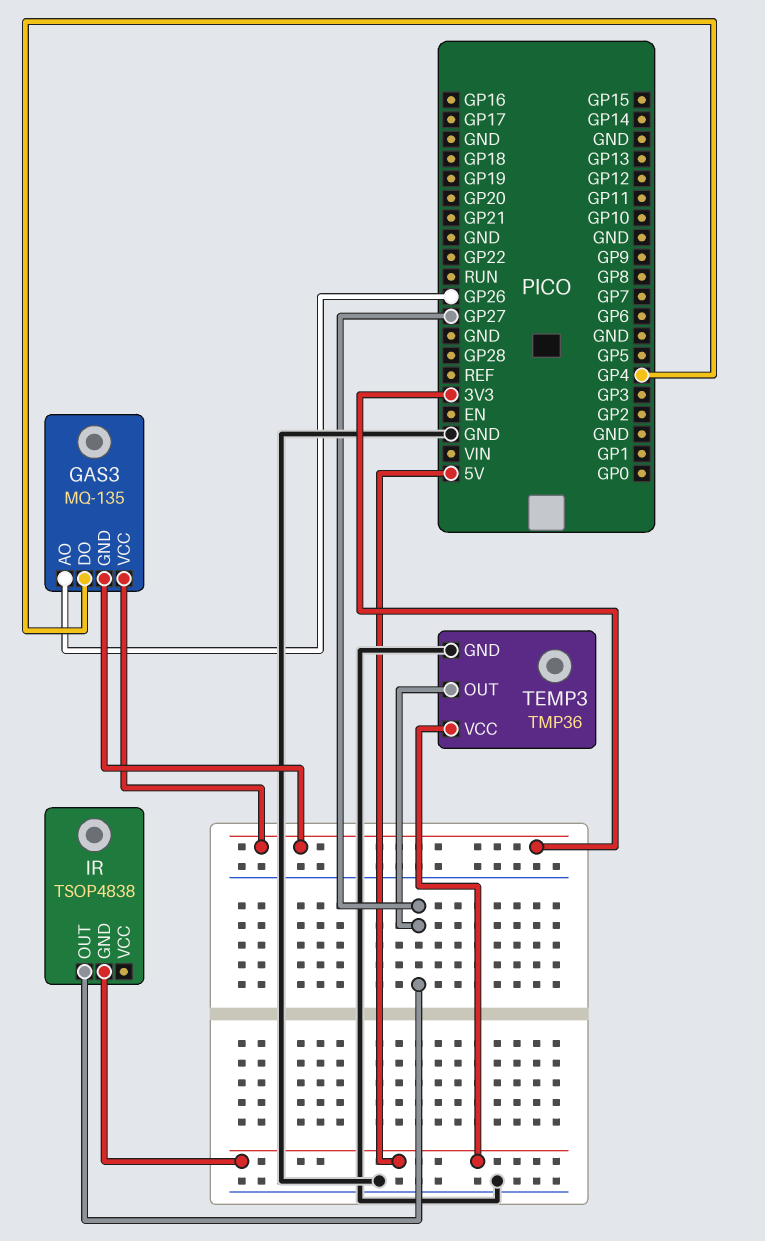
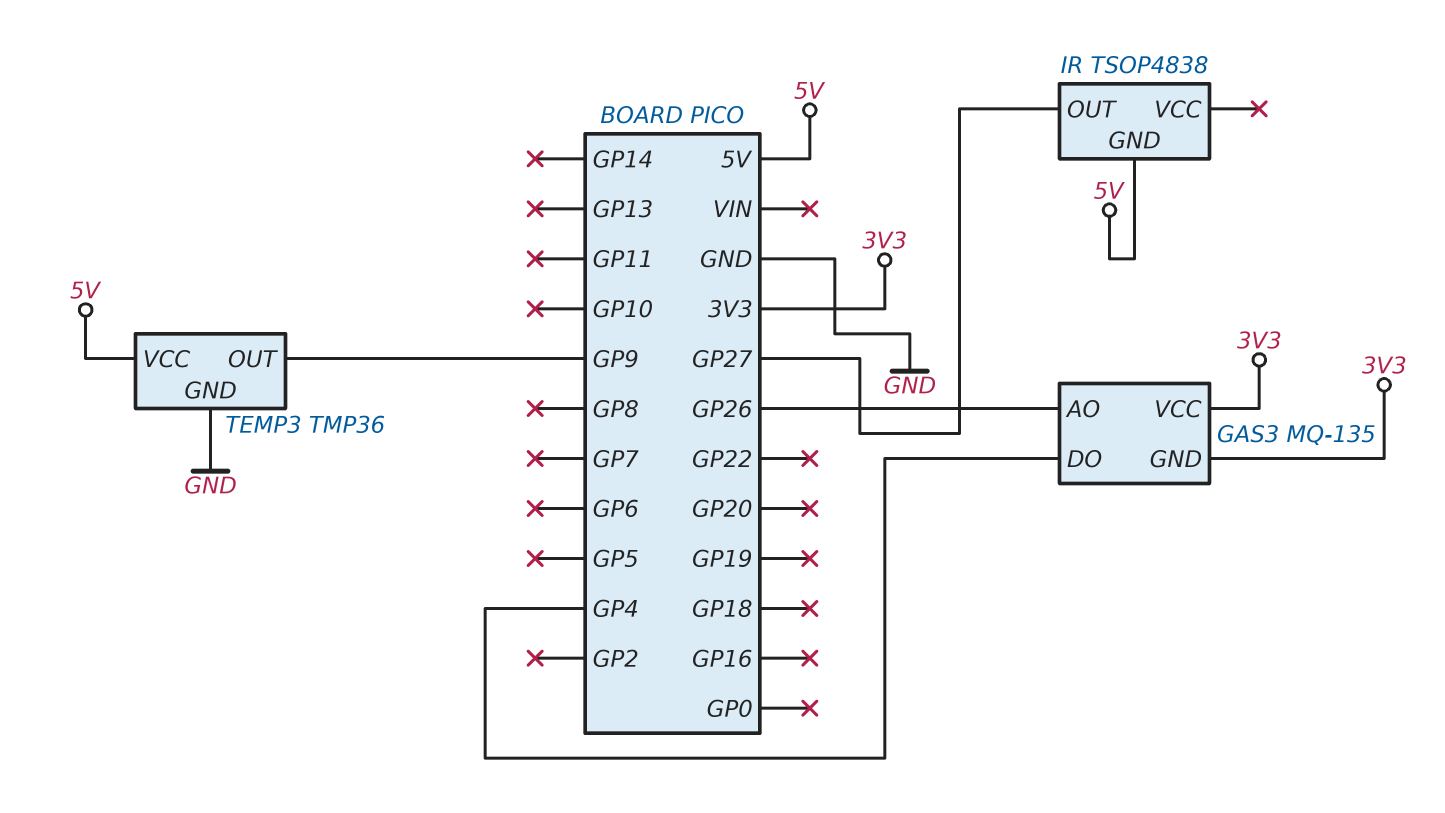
TEMP3 pin OUT: GP27 -> GP9

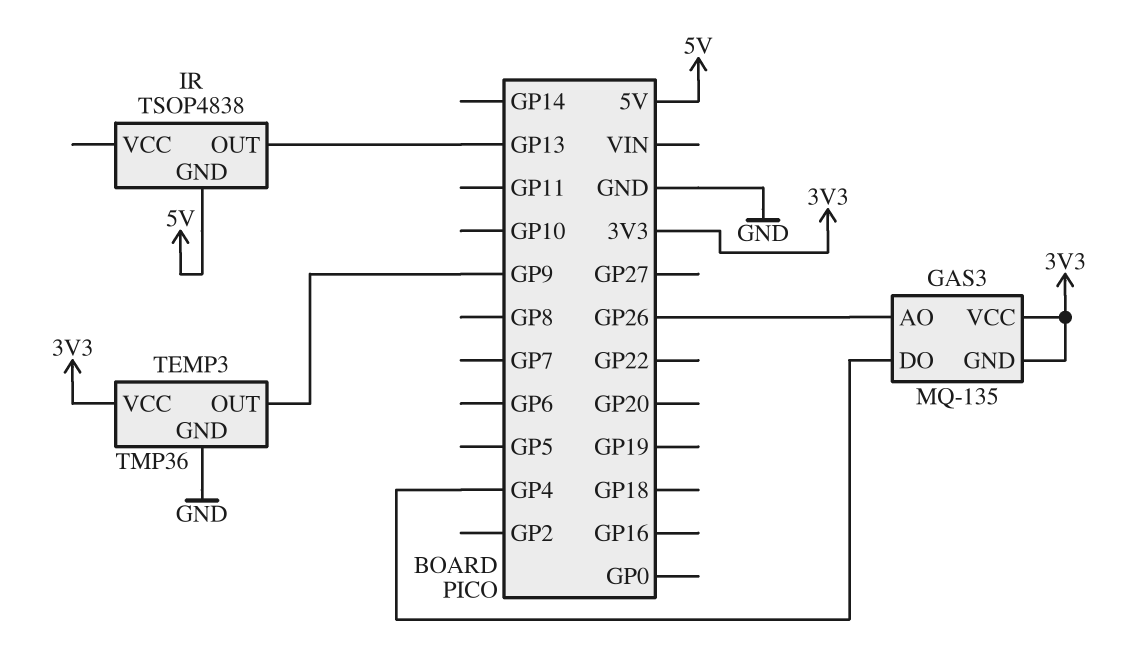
IR pin OUT: GP27 -> GP13
TEMP3 pin VCC: 5V -> 3V3

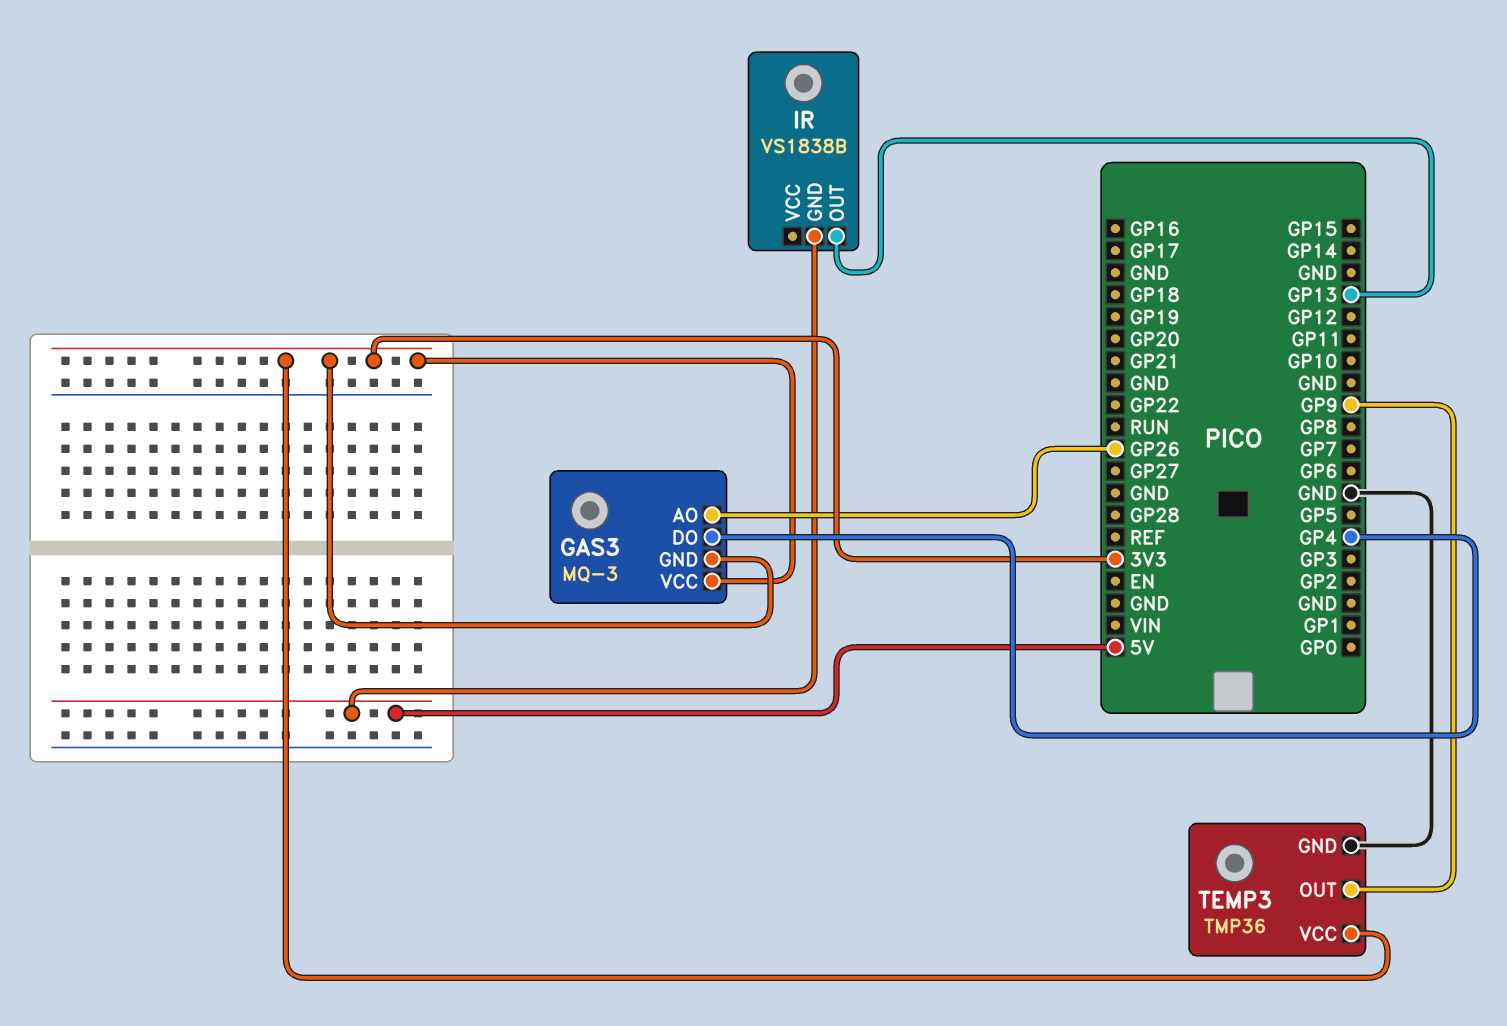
GAS3: MQ-135 -> MQ-3
IR: TSOP4838 -> VS1838B

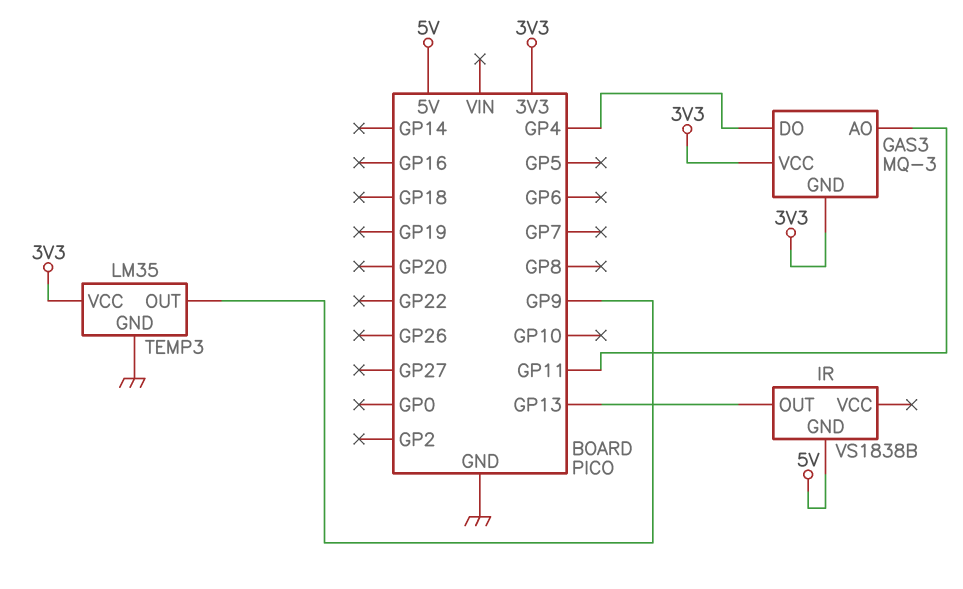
GAS3 pin AO: GP26 -> GP11
TEMP3: TMP36 -> LM35

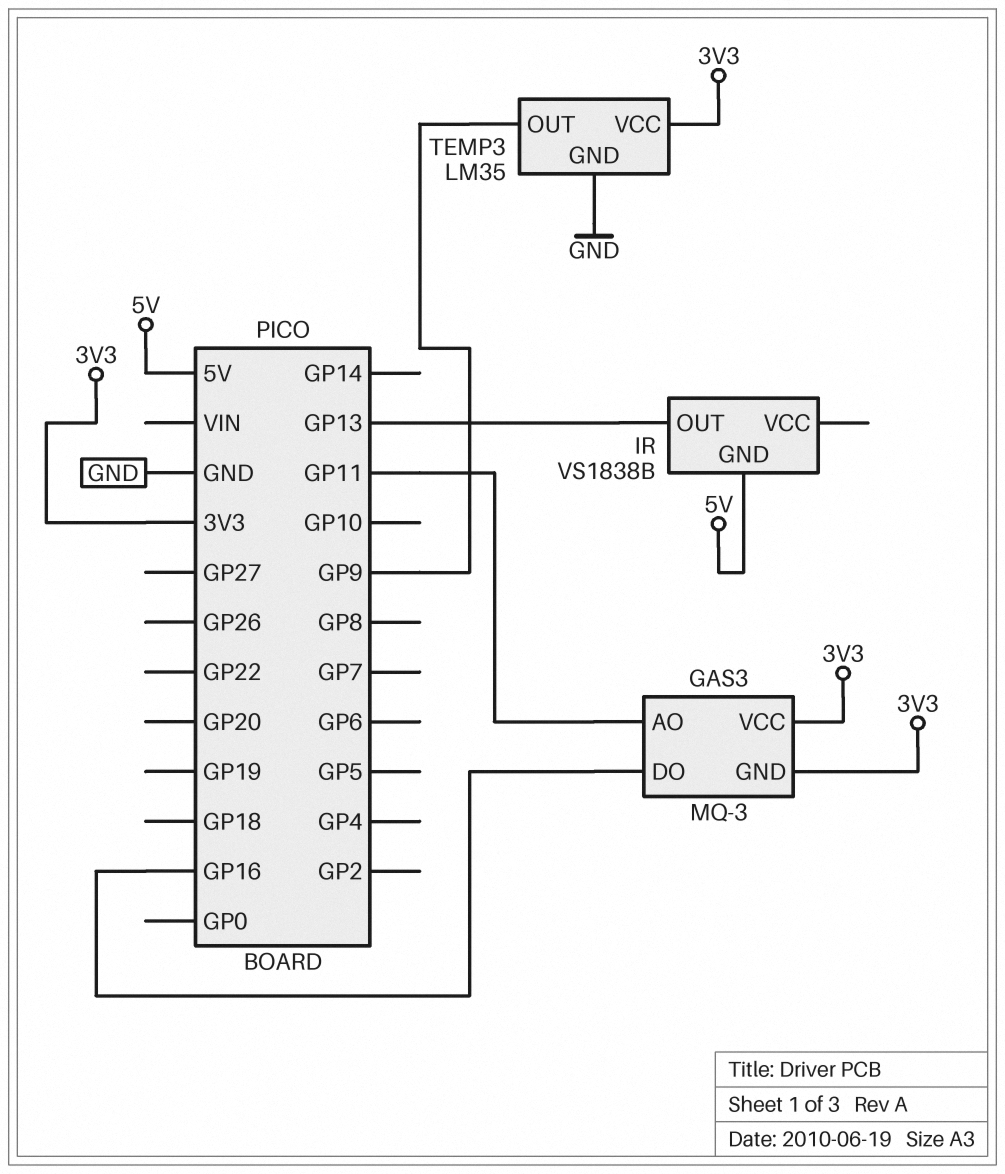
GAS3 pin DO: GP4 -> GP16

